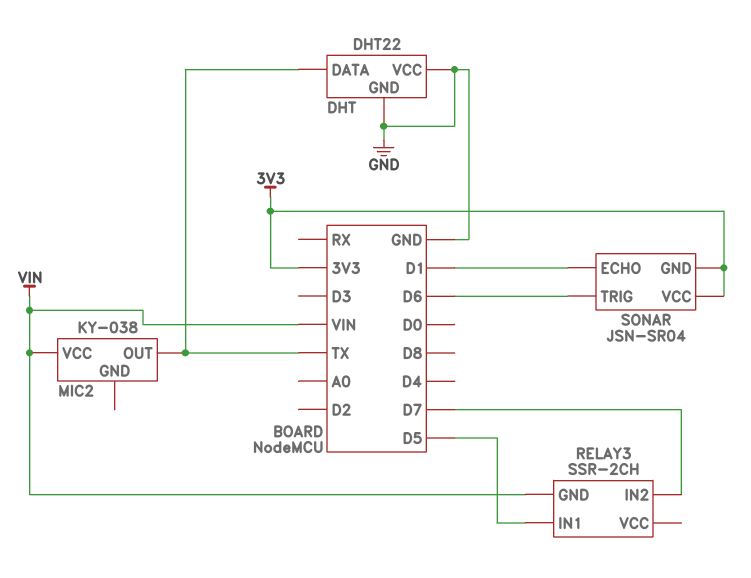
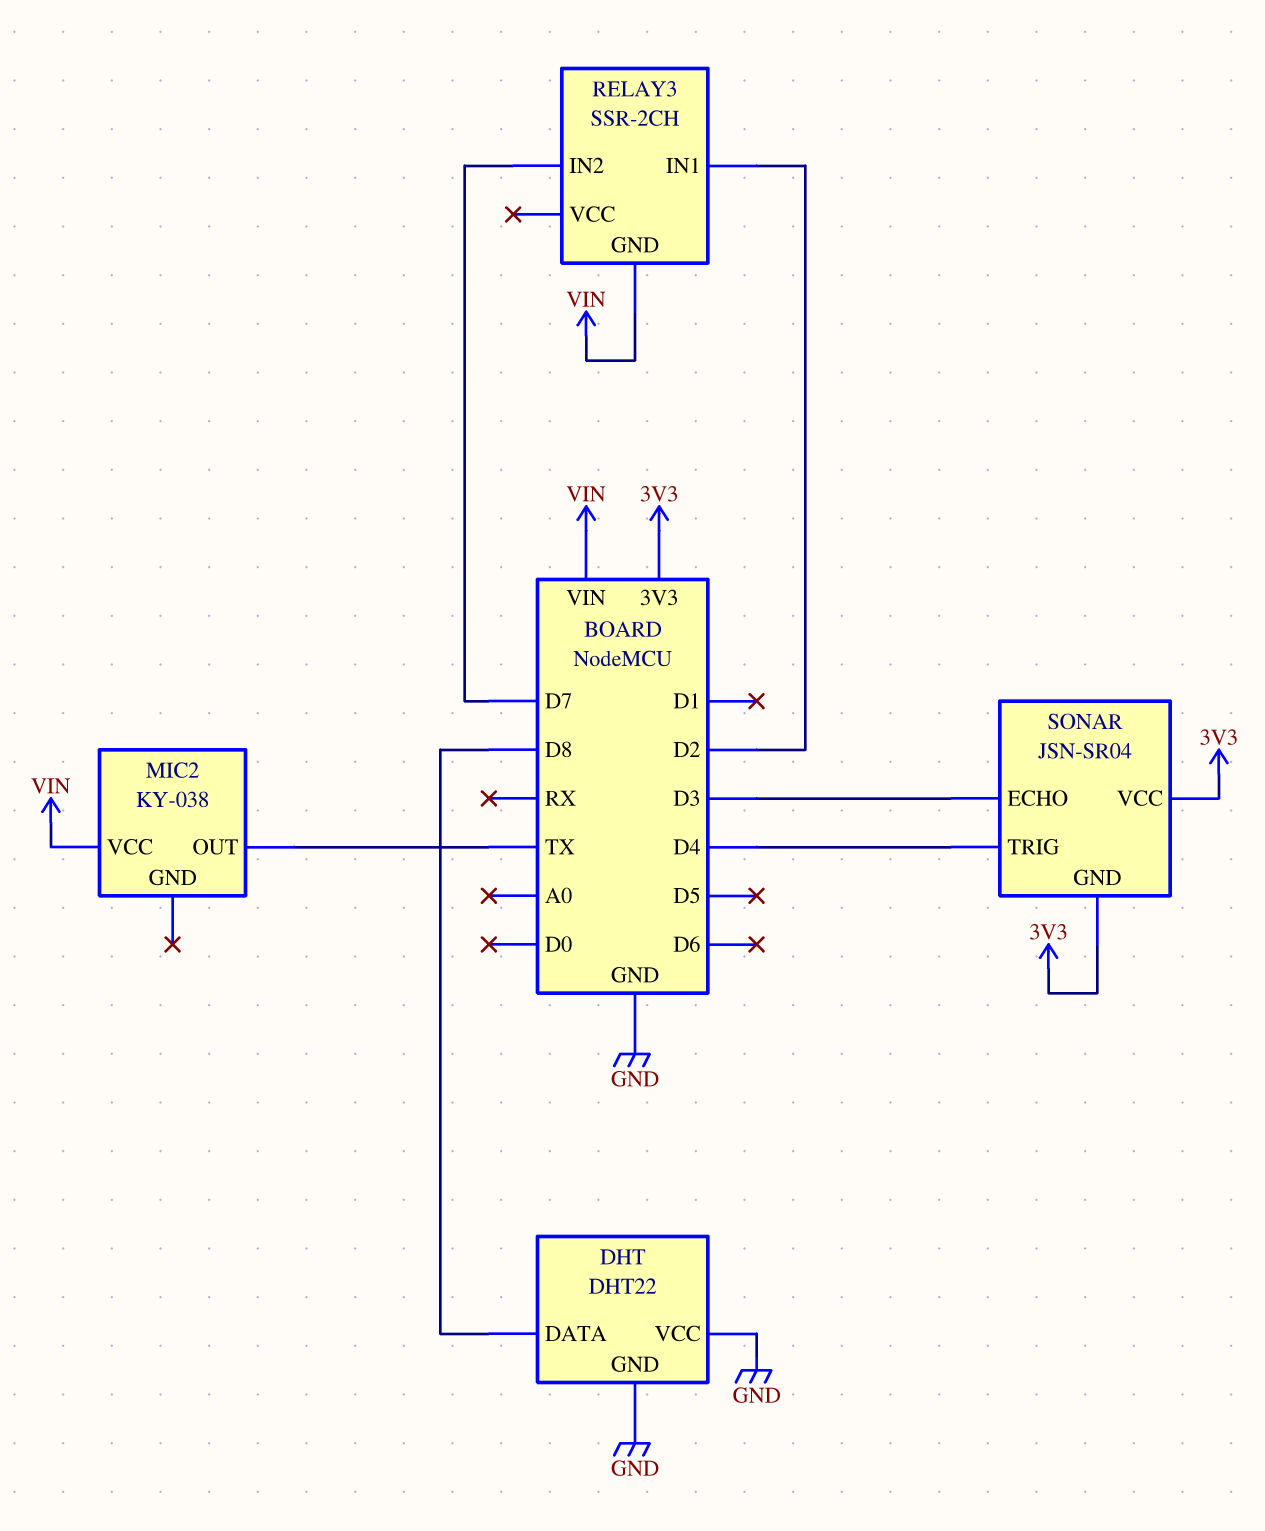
DHT pin DATA: TX -> D8
RELAY3 pin IN1: D5 -> D2
SONAR pin ECHO: D1 -> D3
SONAR pin TRIG: D6 -> D4

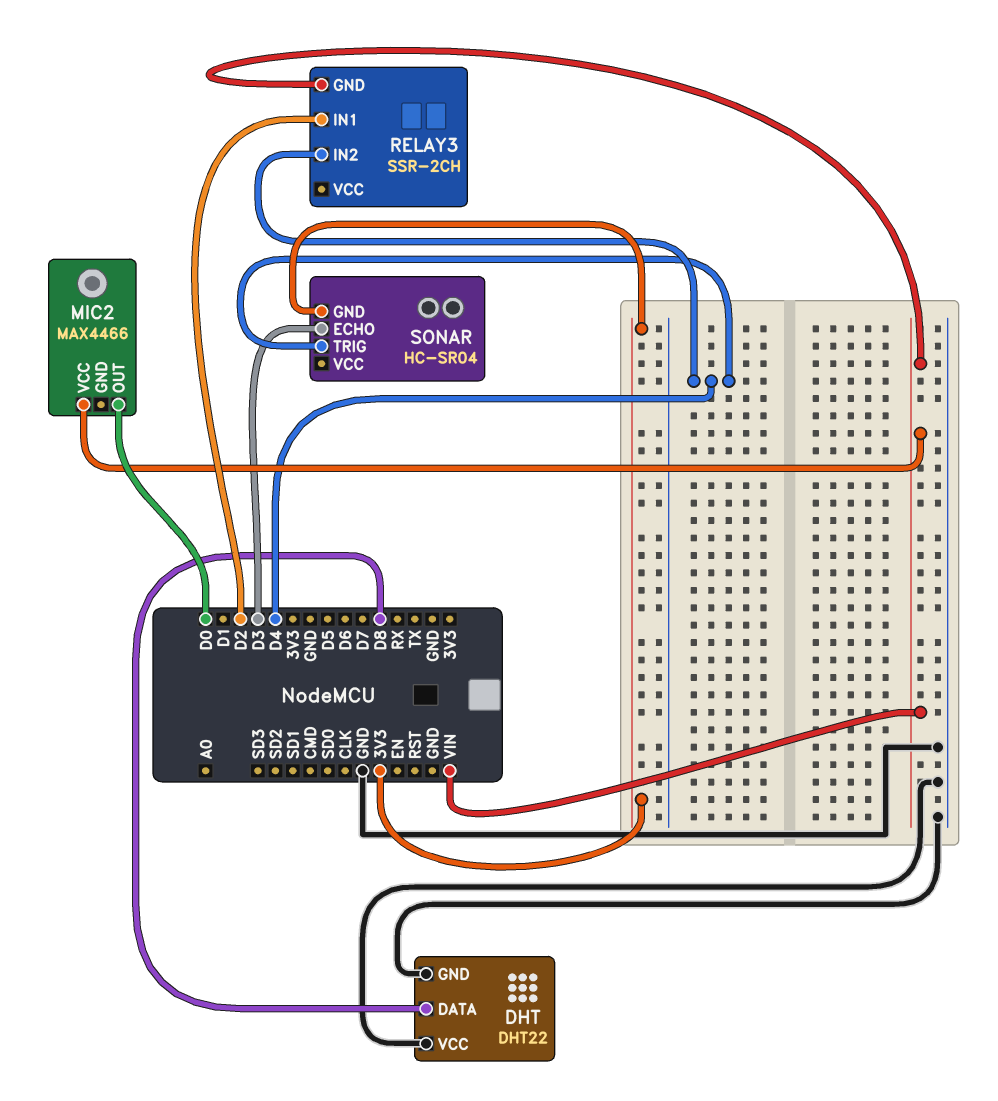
MIC2: KY-038 -> MAX4466
MIC2 pin OUT: TX -> D0
RELAY3 pin IN2: D7 -> D4
SONAR: JSN-SR04 -> HC-SR04
SONAR pin VCC: 3V3 -> none

